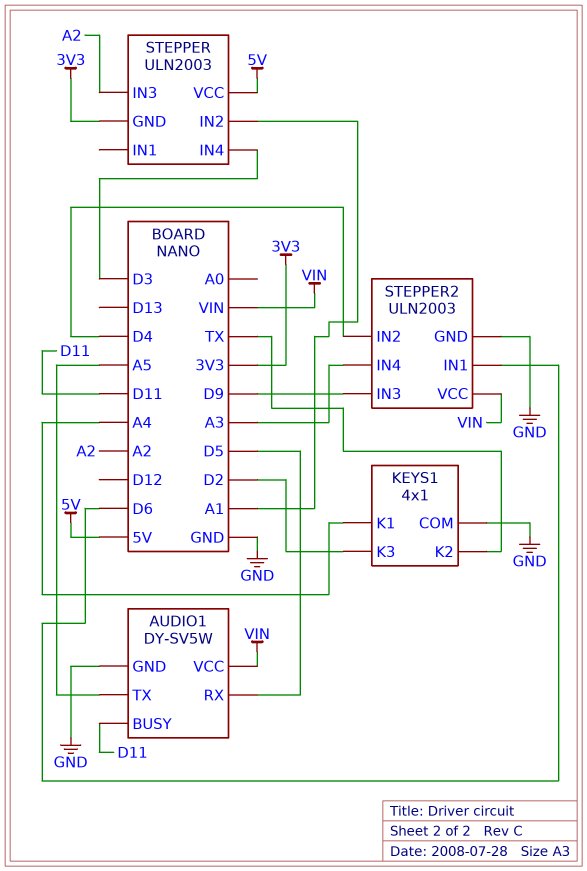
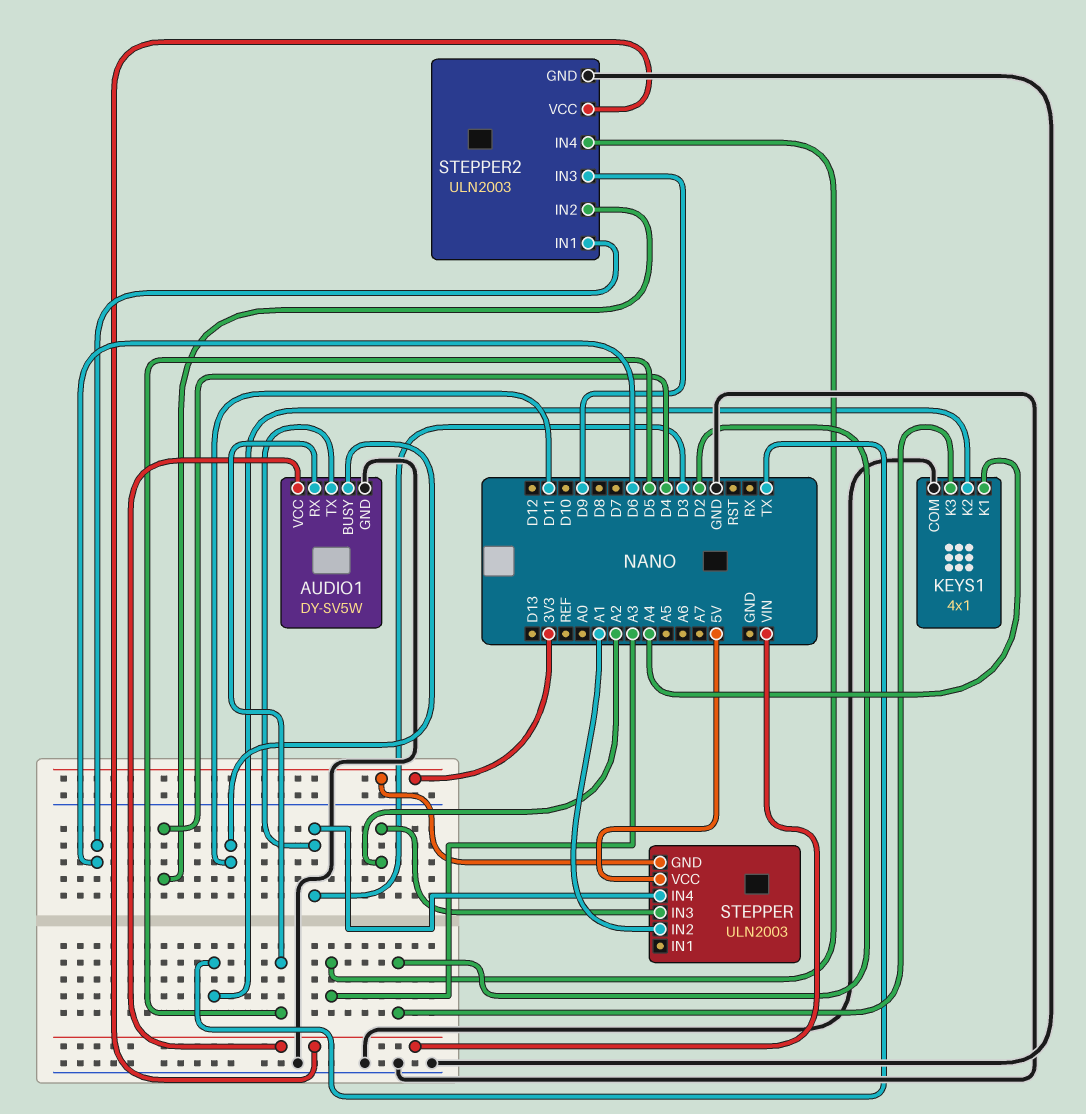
AUDIO1 pin TX: A5 -> D3

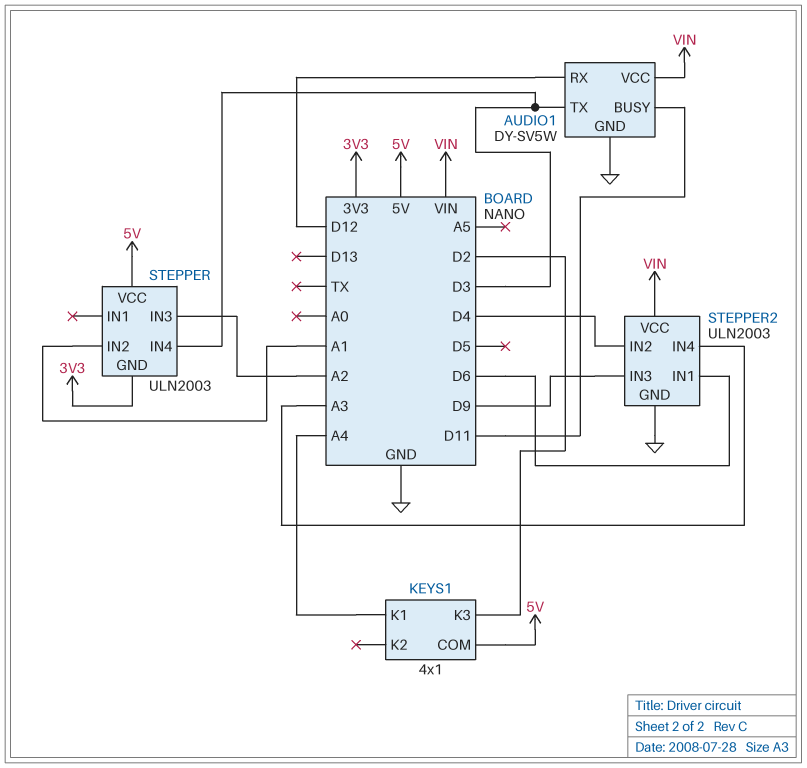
AUDIO1 pin RX: D5 -> D12
KEYS1 pin COM: GND -> 5V
KEYS1 pin K2: TX -> none

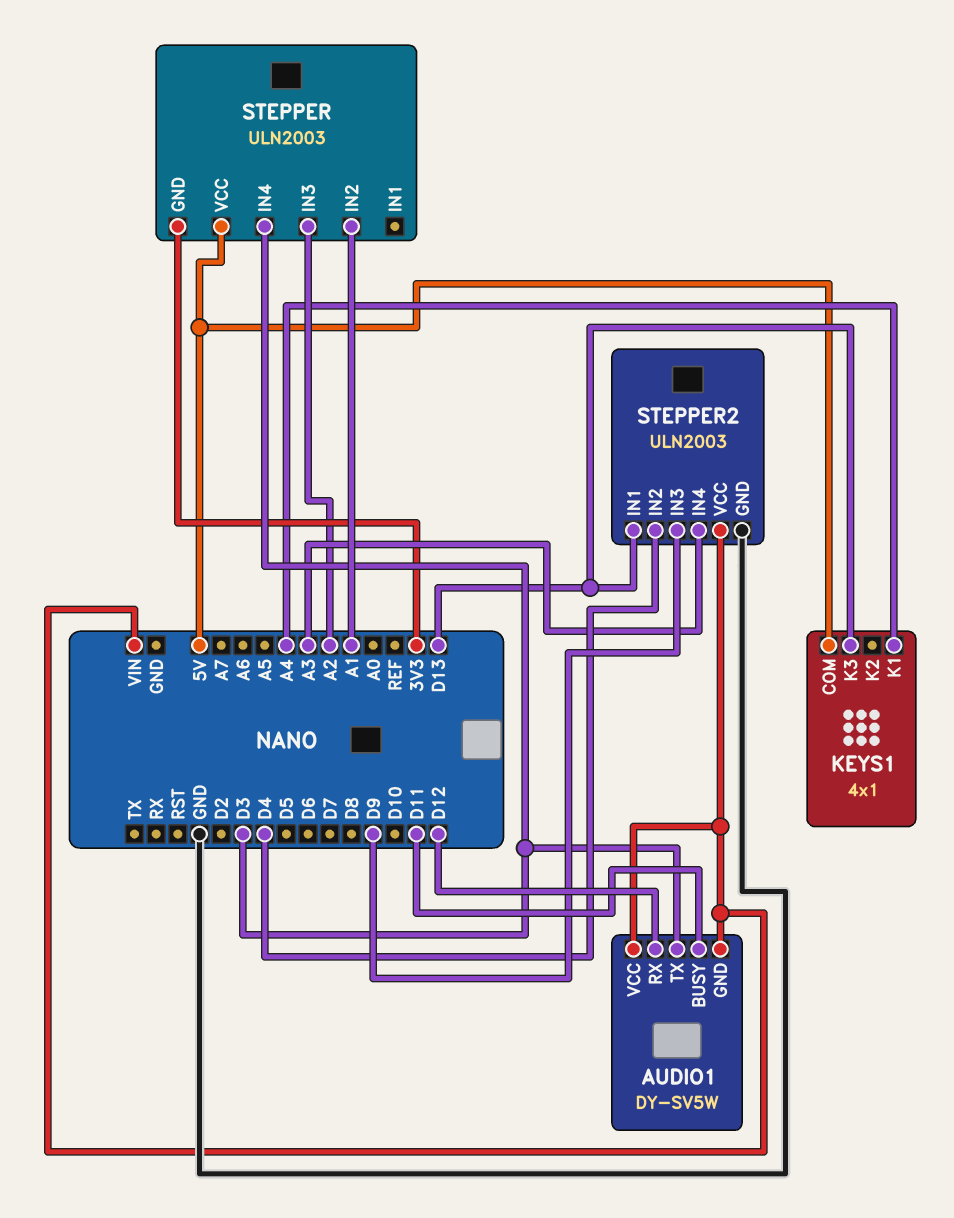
AUDIO1 pin GND: GND -> VIN
KEYS1 pin K3: D2 -> D13
STEPPER2 pin IN1: D6 -> D13

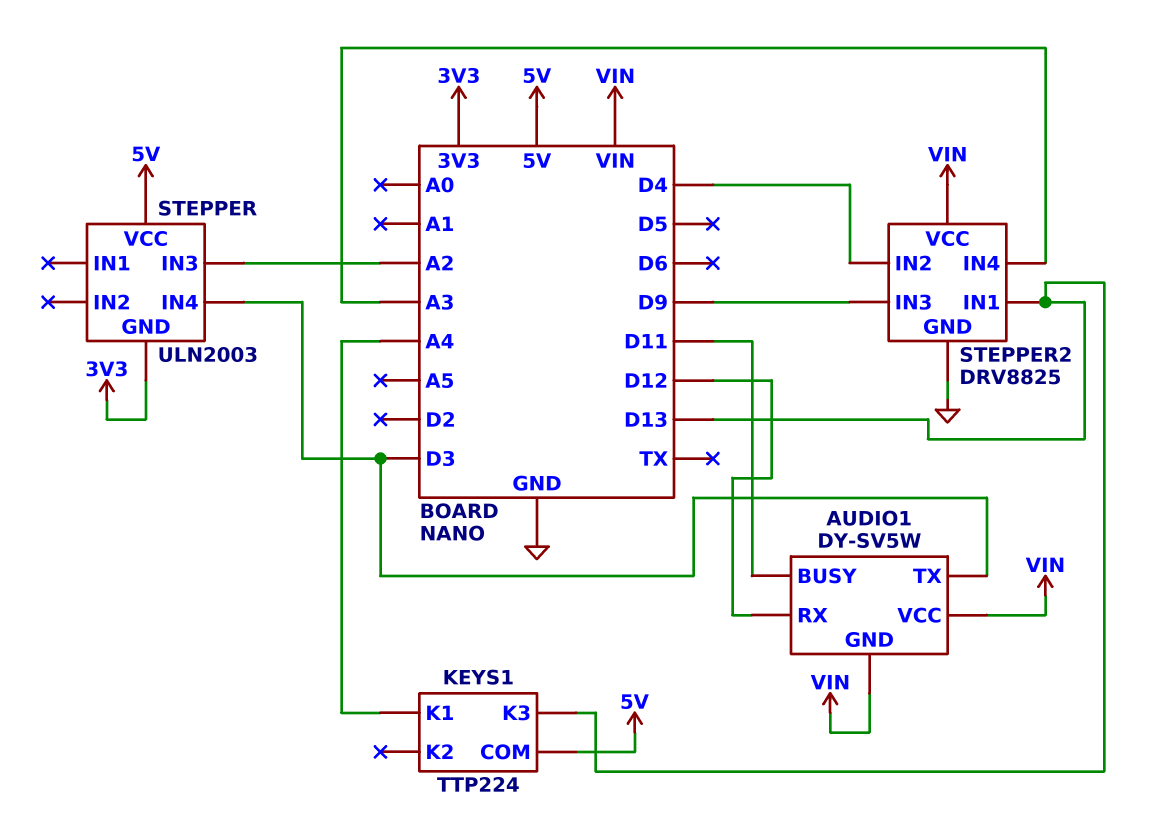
KEYS1: 4x1 -> TTP224
STEPPER pin IN2: A1 -> none
STEPPER2: ULN2003 -> DRV8825

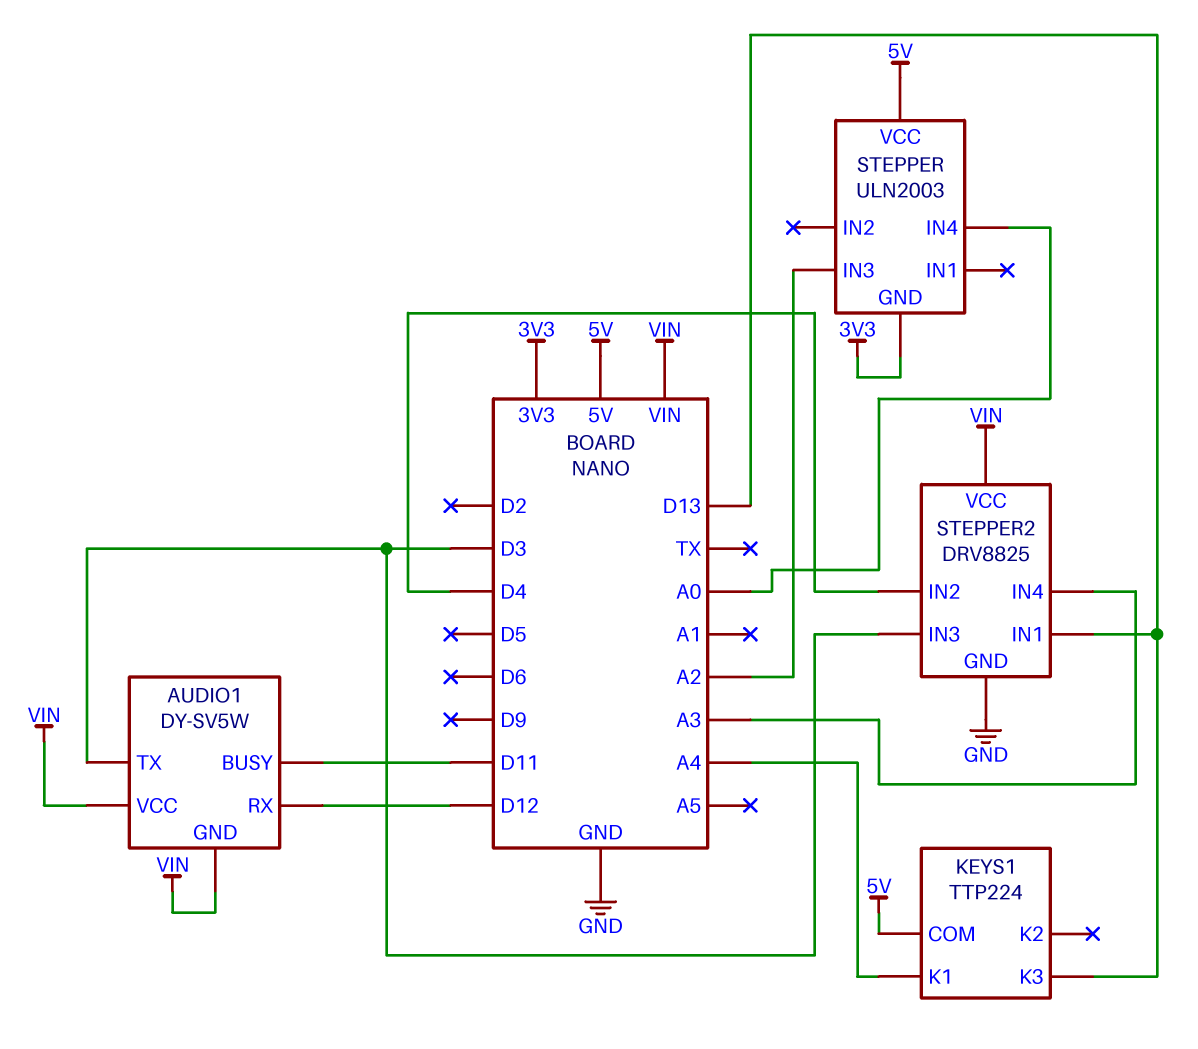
STEPPER pin IN4: D3 -> A0
STEPPER2 pin IN3: D9 -> D3

